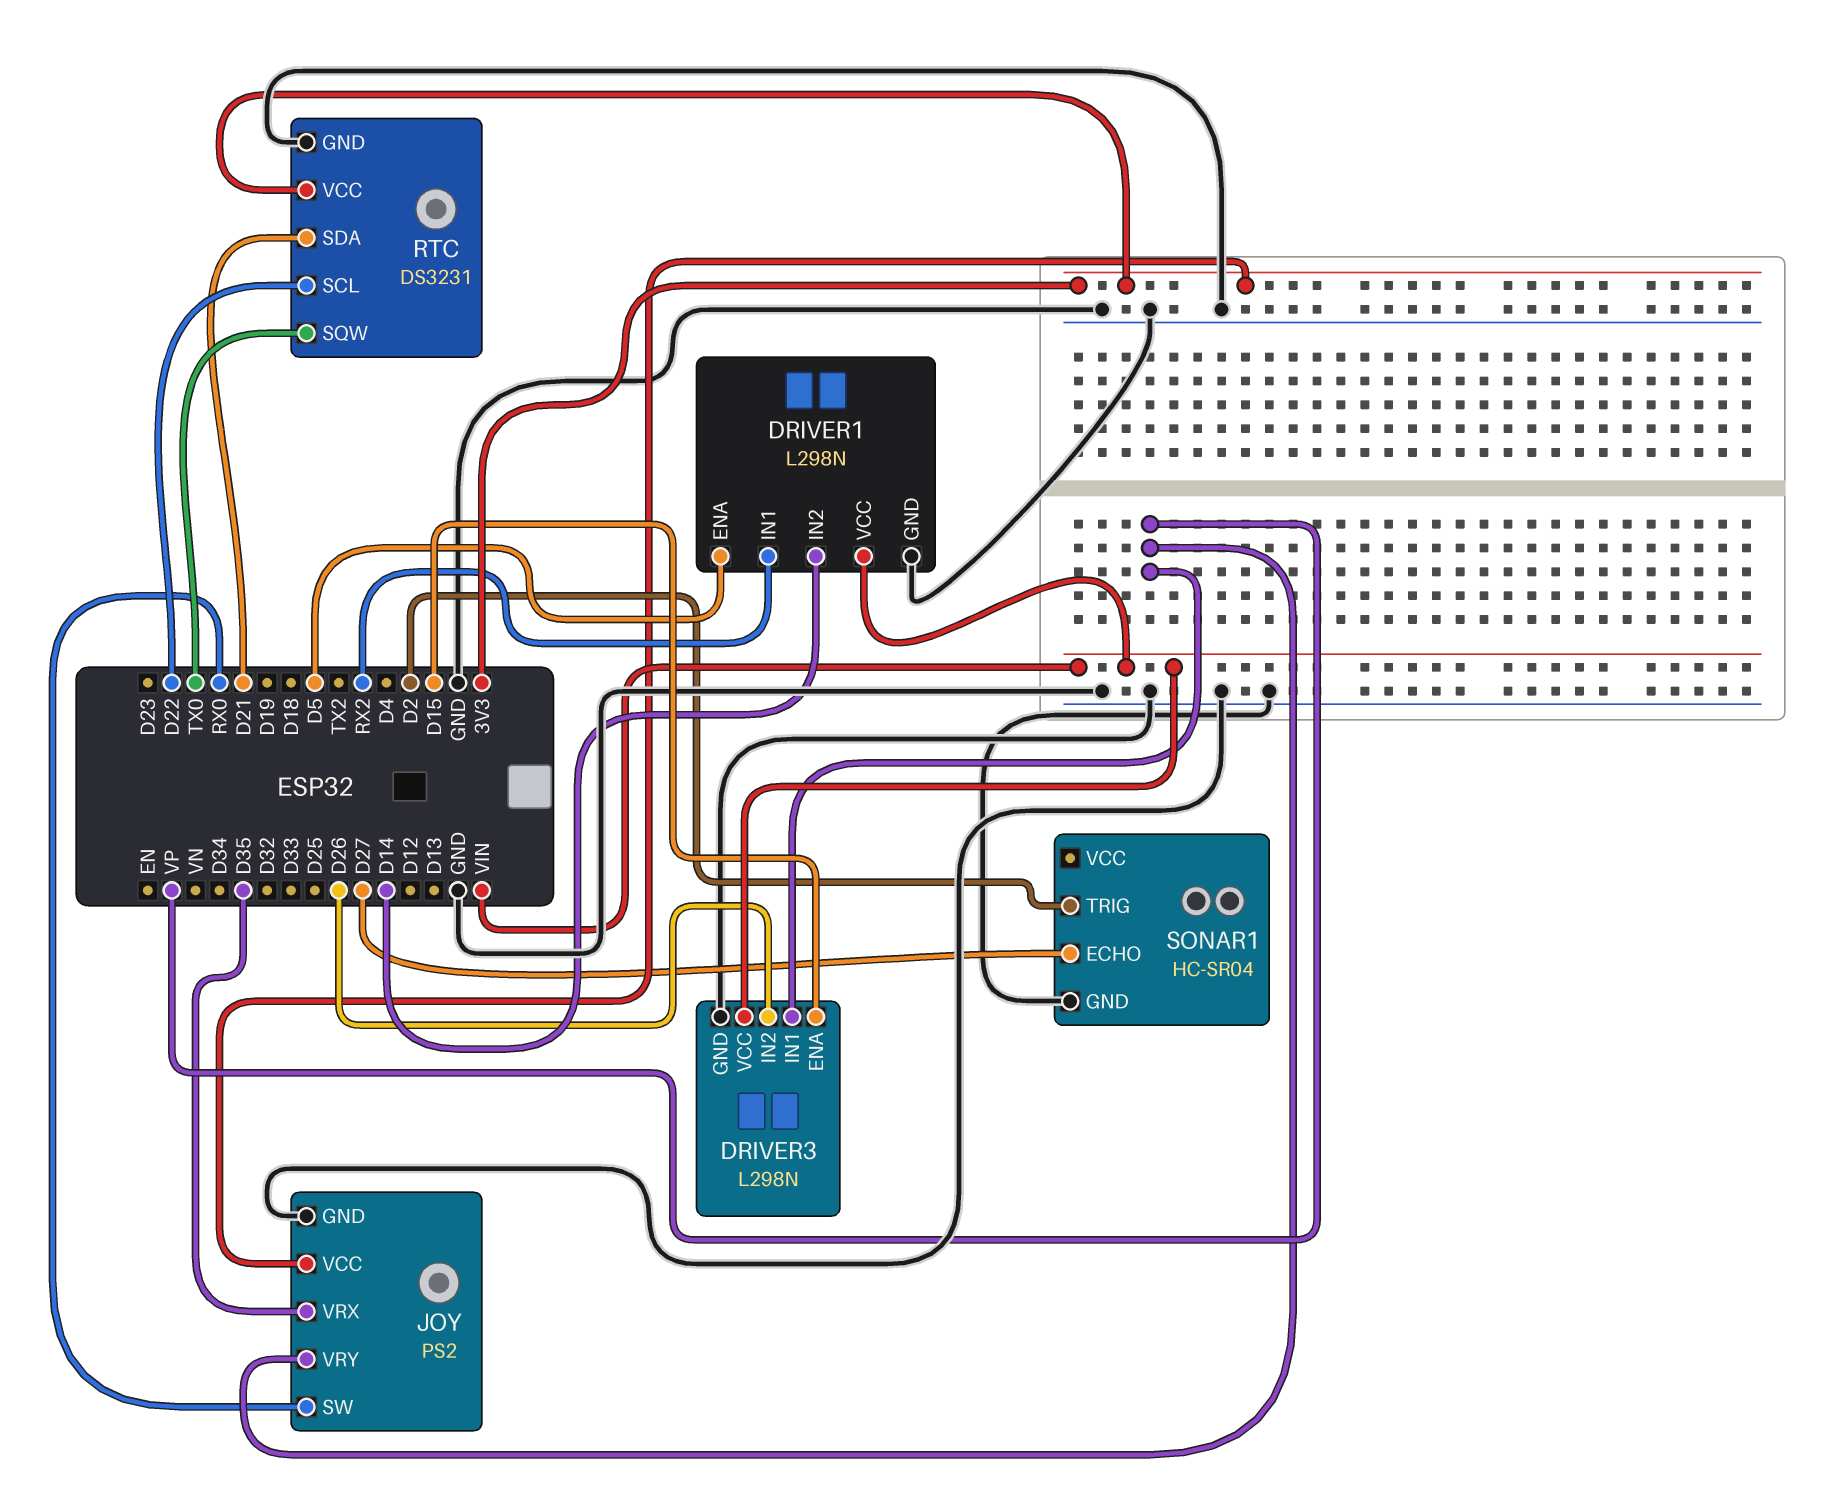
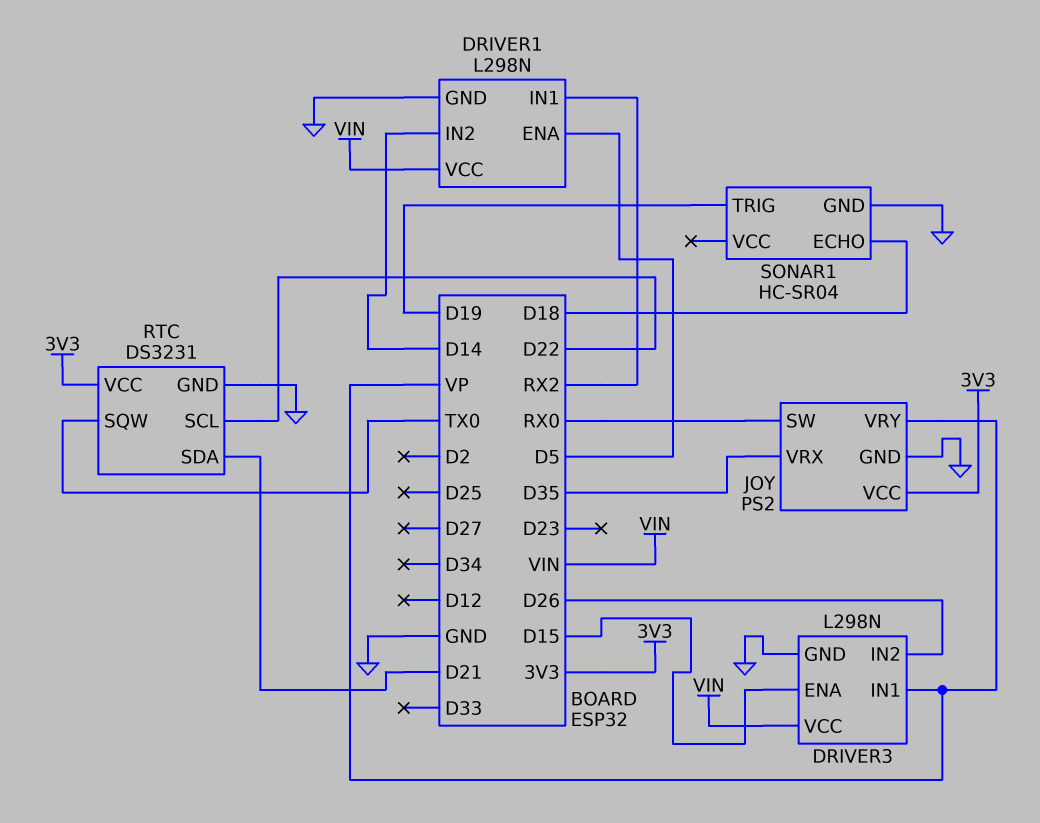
SONAR1 pin ECHO: D27 -> D18
SONAR1 pin TRIG: D2 -> D19

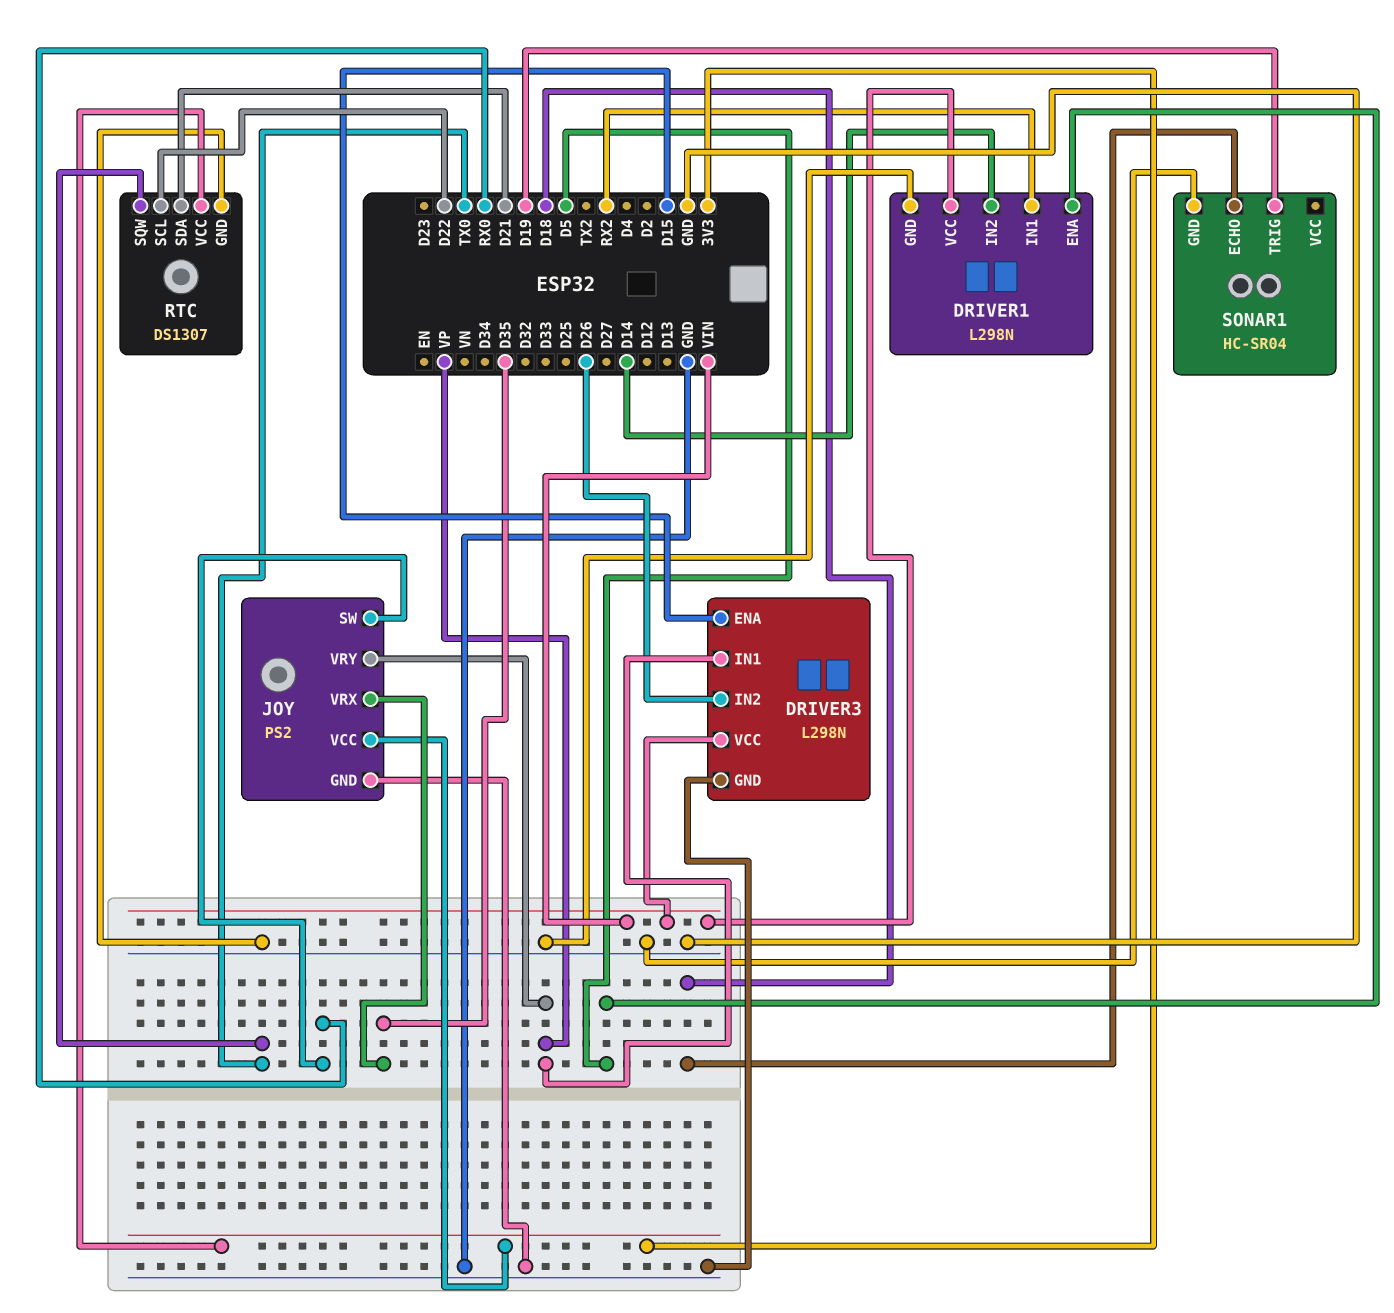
RTC: DS3231 -> DS1307

